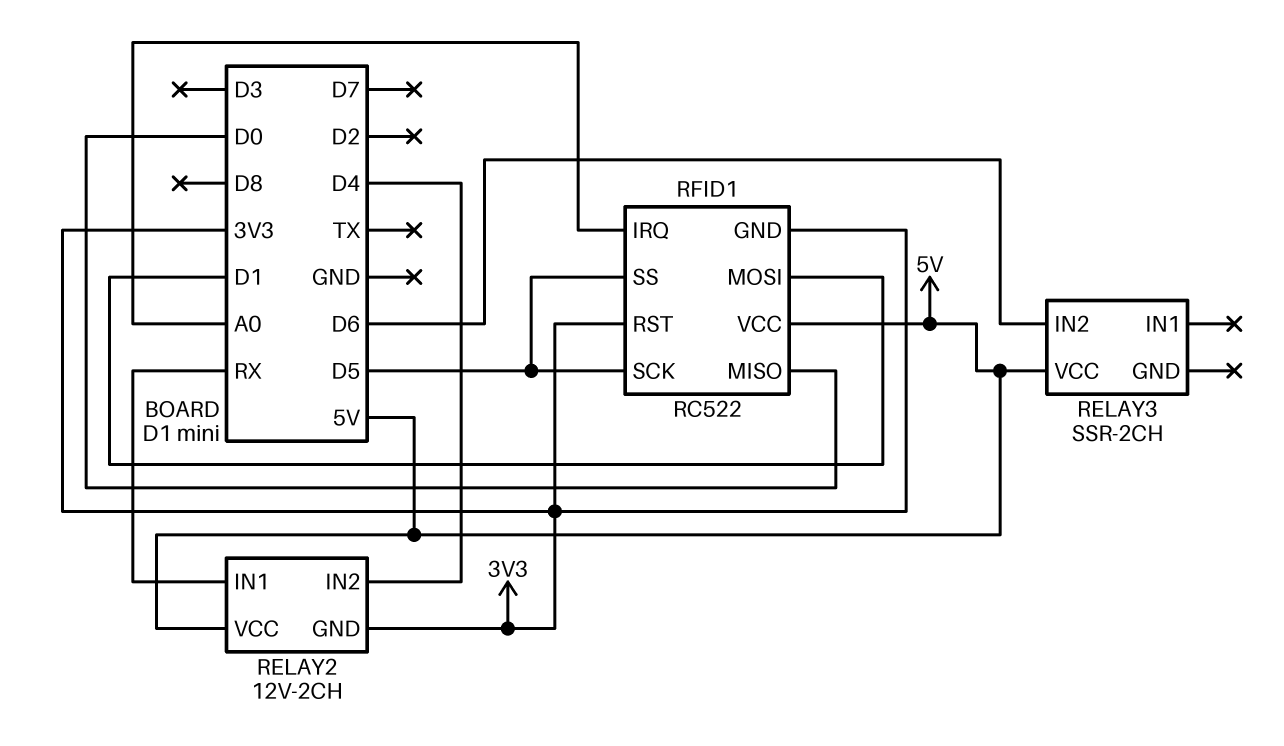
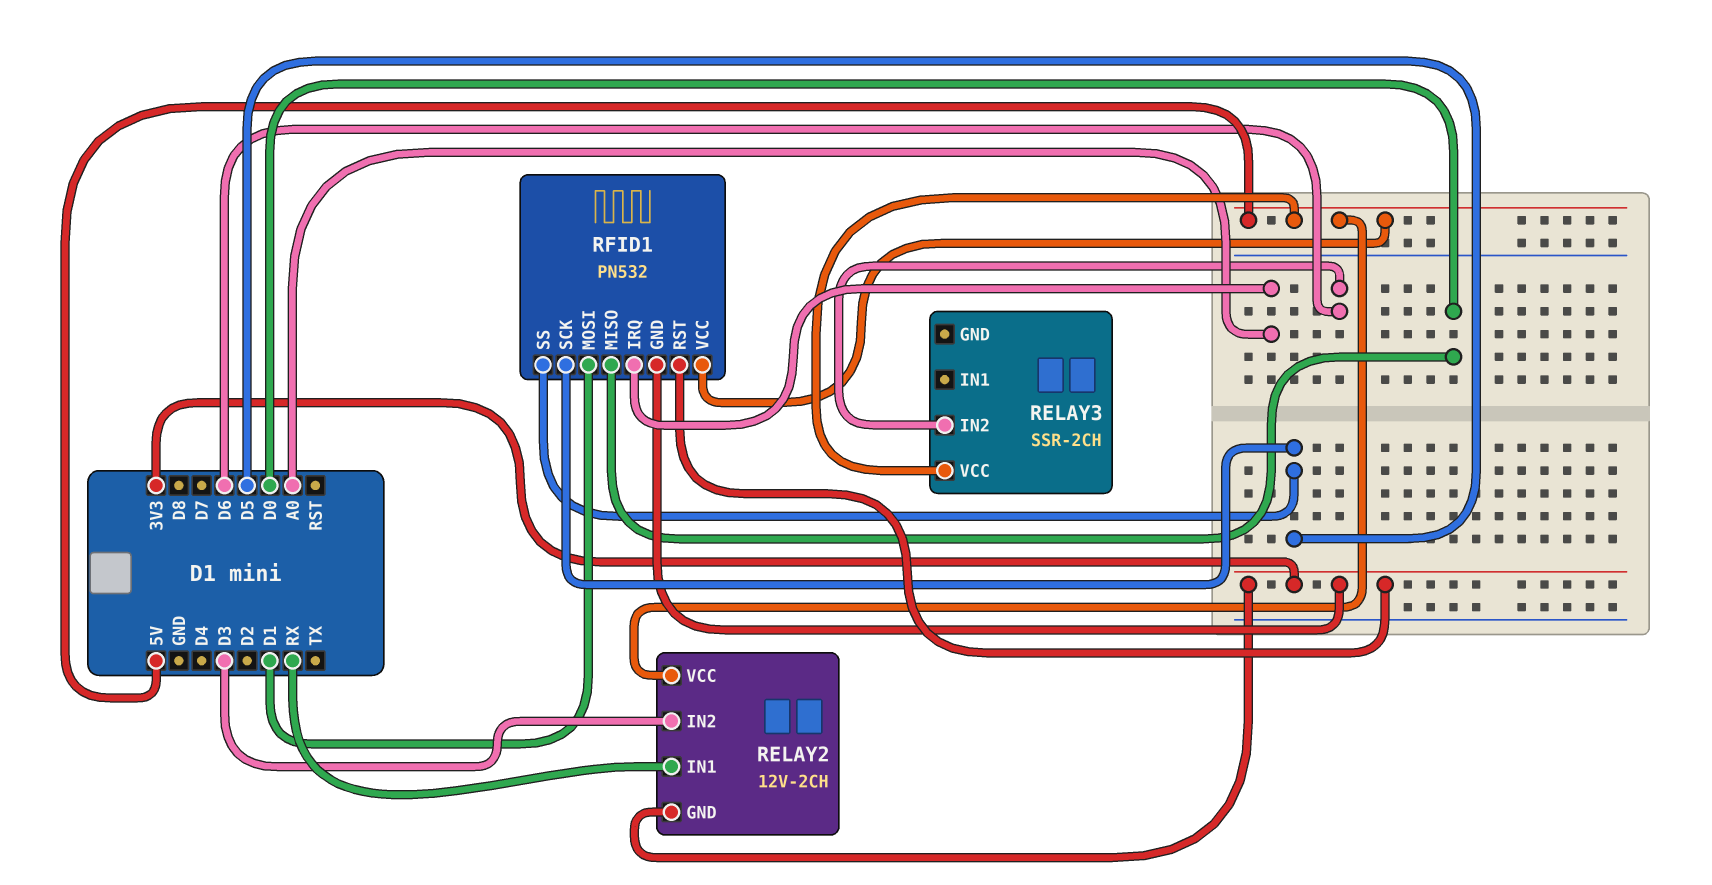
RELAY2 pin IN2: D4 -> D3
RFID1: RC522 -> PN532

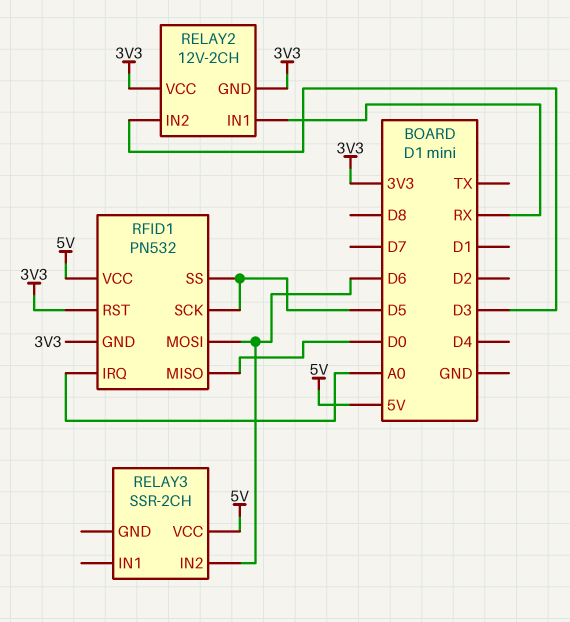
RELAY2 pin VCC: 5V -> 3V3
RFID1 pin MOSI: D1 -> D6

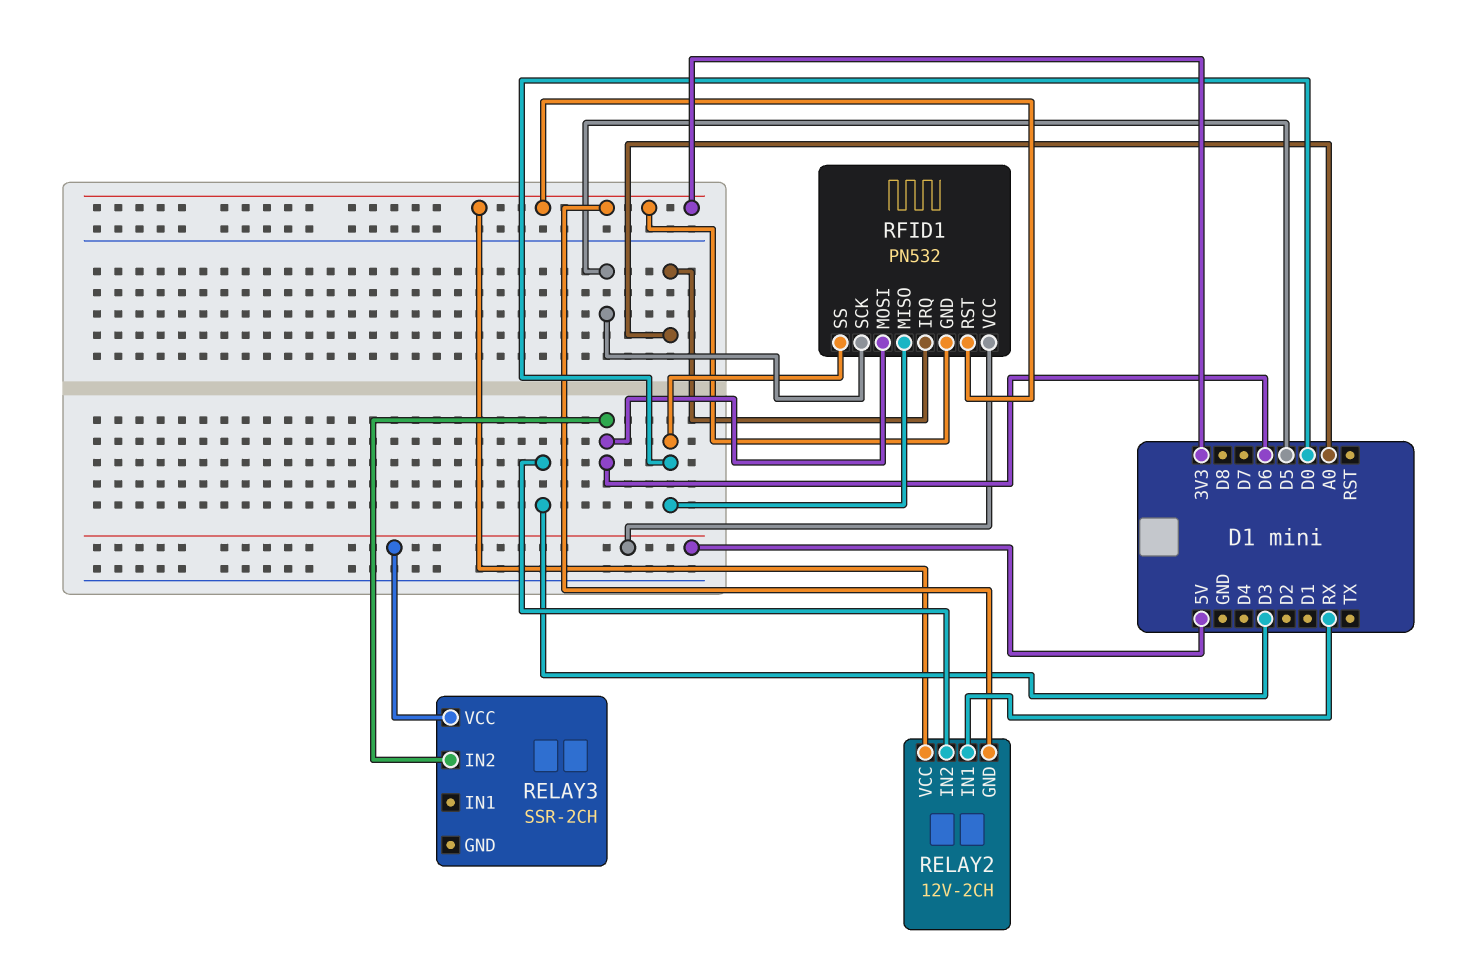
RFID1 pin SS: D5 -> D0

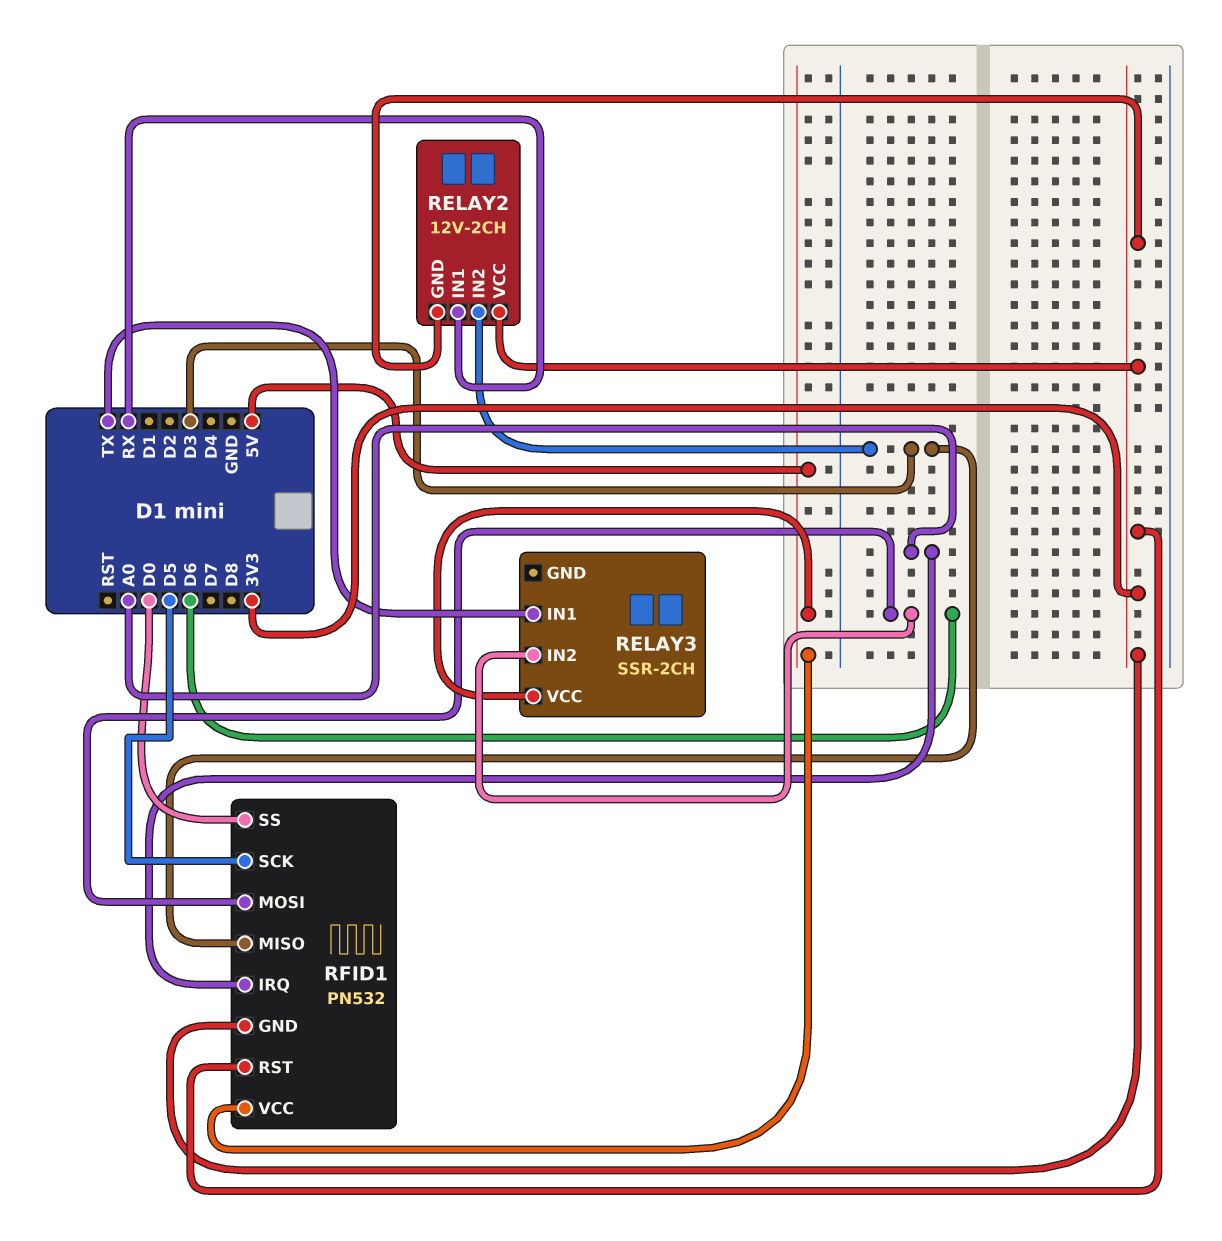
RELAY3 pin IN1: none -> TX
RFID1 pin MISO: D0 -> D3

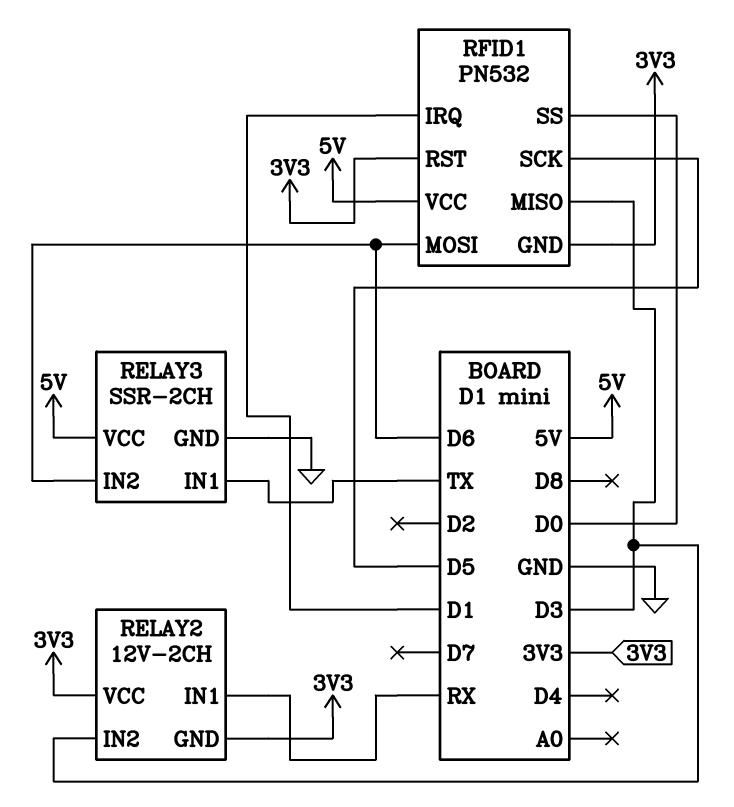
RELAY3 pin GND: none -> GND
RFID1 pin IRQ: A0 -> D1

